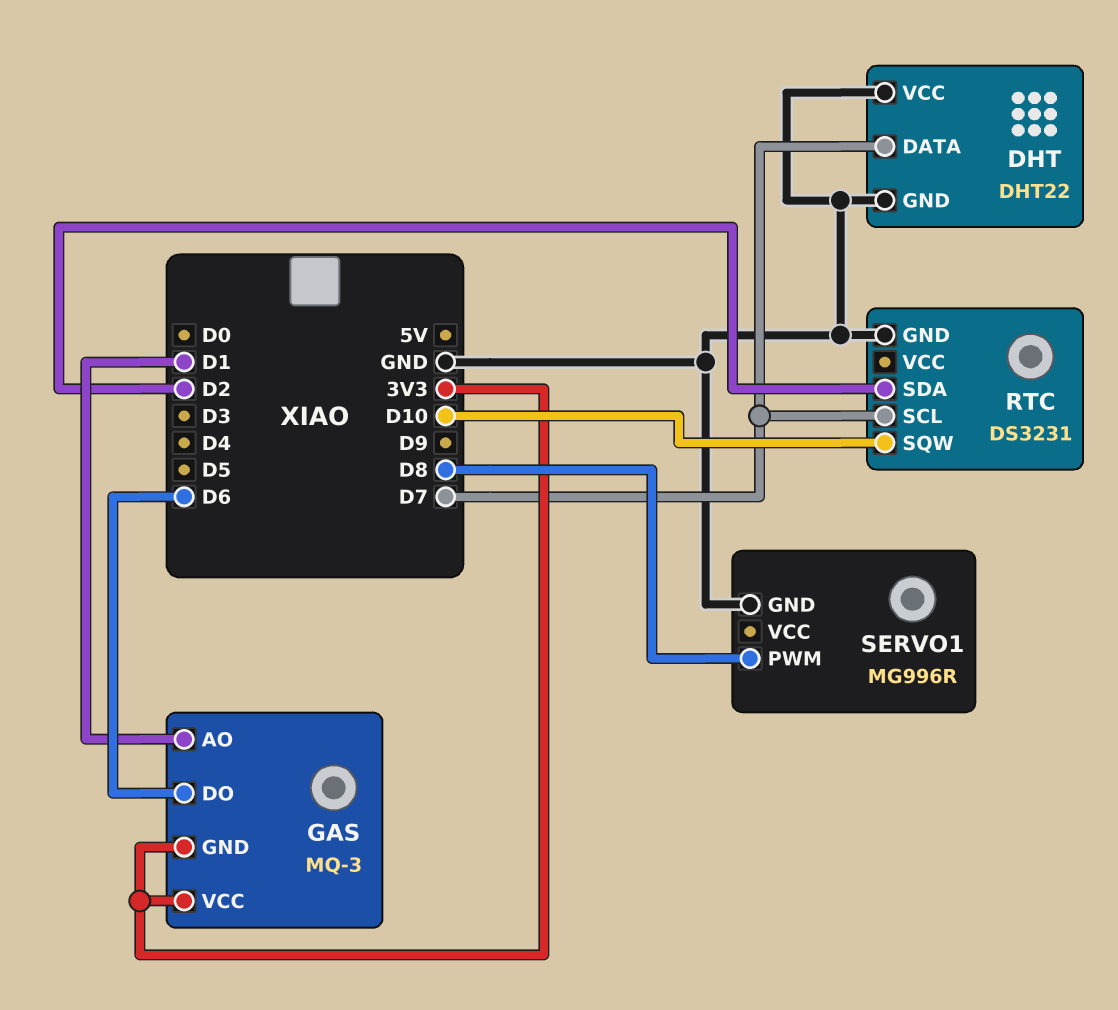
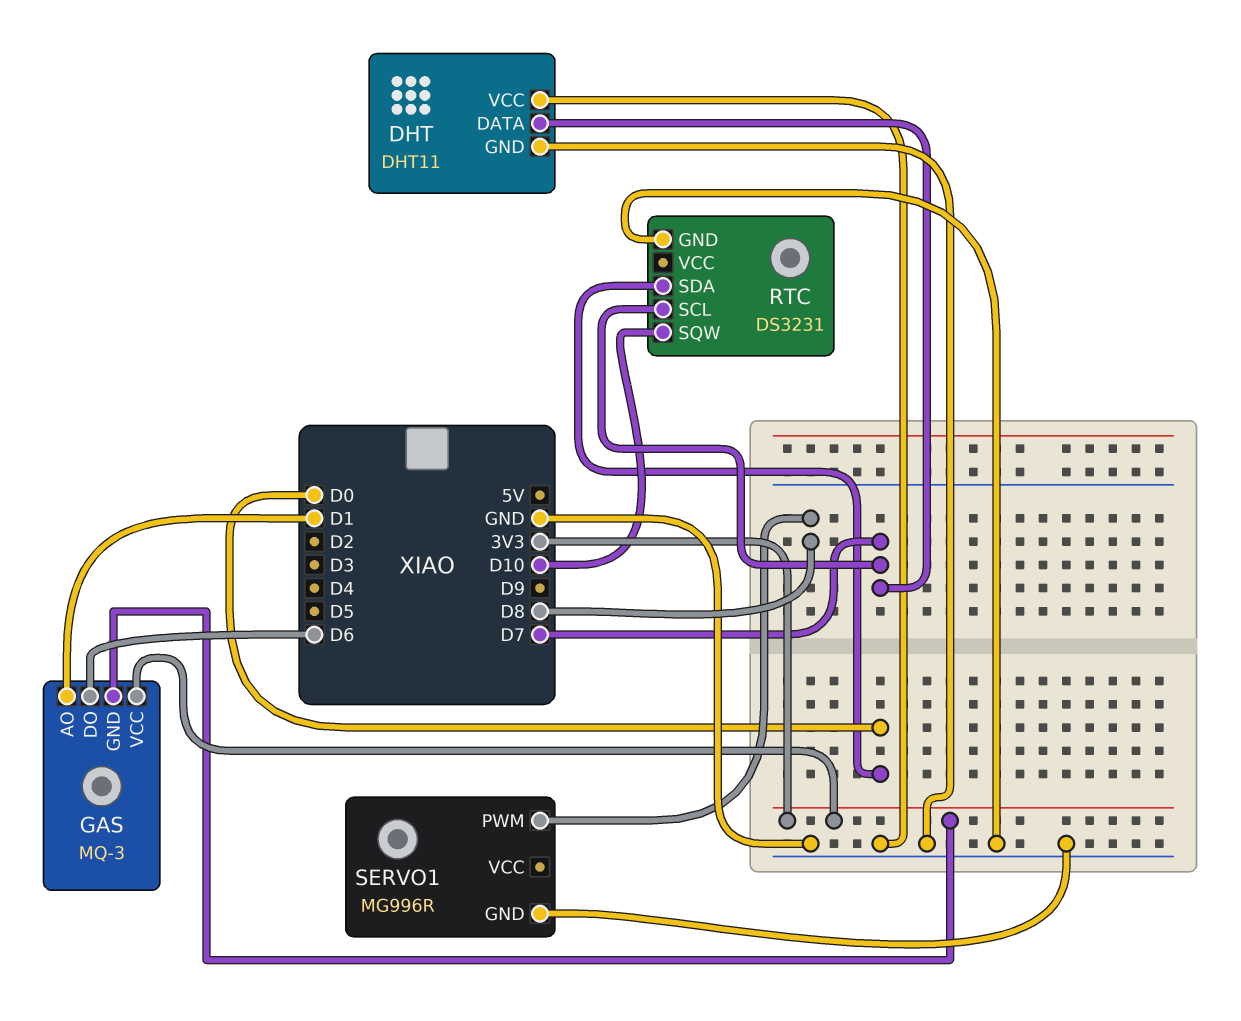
DHT: DHT22 -> DHT11
RTC pin SDA: D2 -> D0

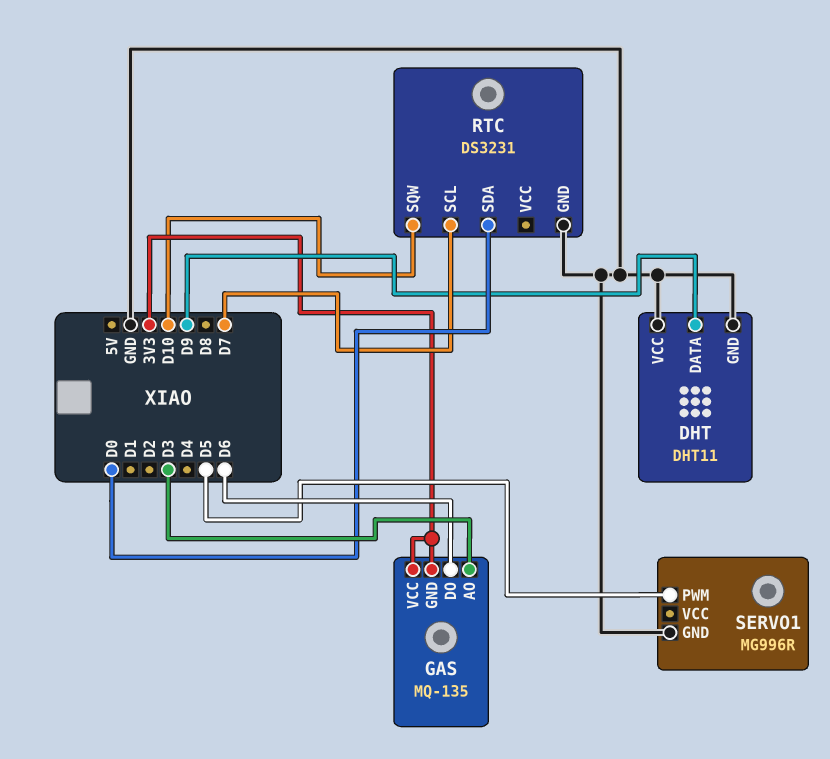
DHT pin DATA: D7 -> D9
GAS: MQ-3 -> MQ-135
GAS pin AO: D1 -> D3
SERVO1 pin PWM: D8 -> D5

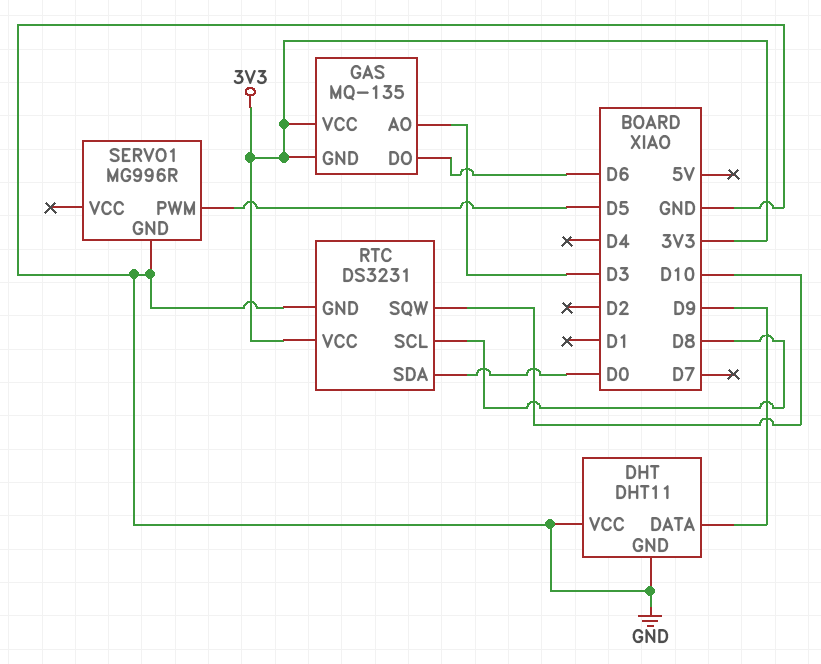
RTC pin SCL: D7 -> D8
RTC pin VCC: none -> 3V3

